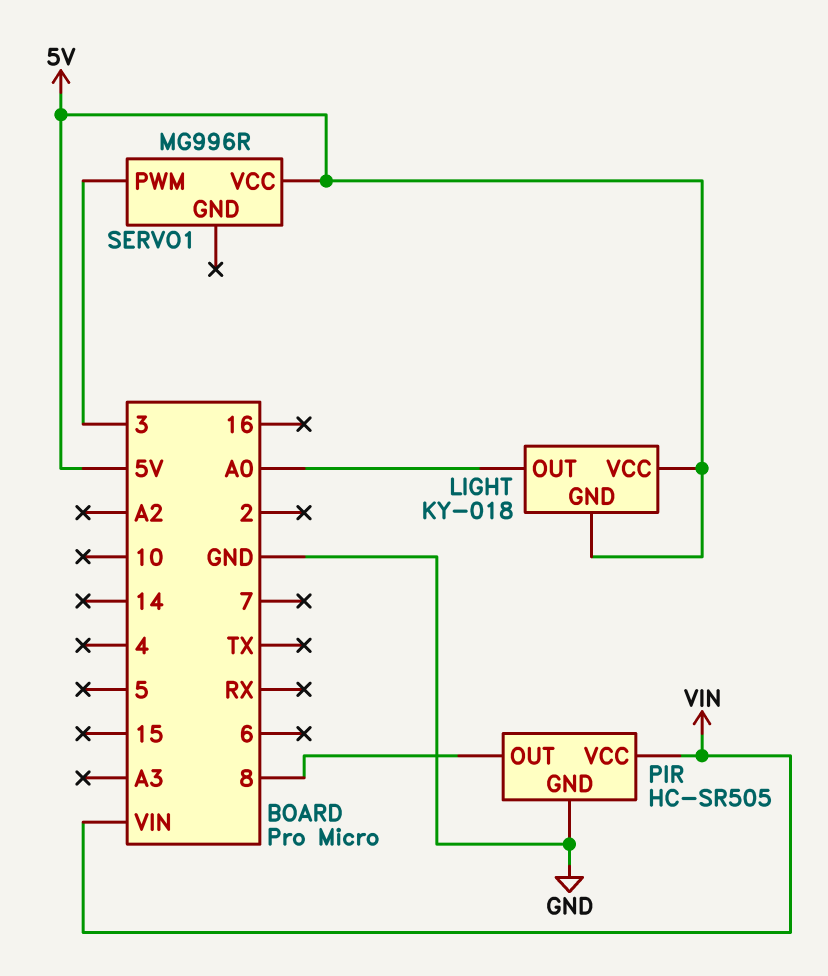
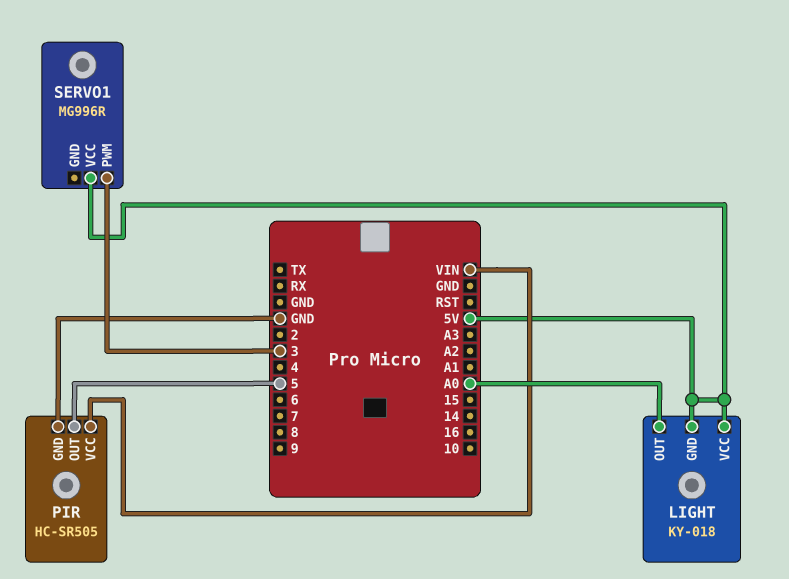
PIR pin OUT: 8 -> 5

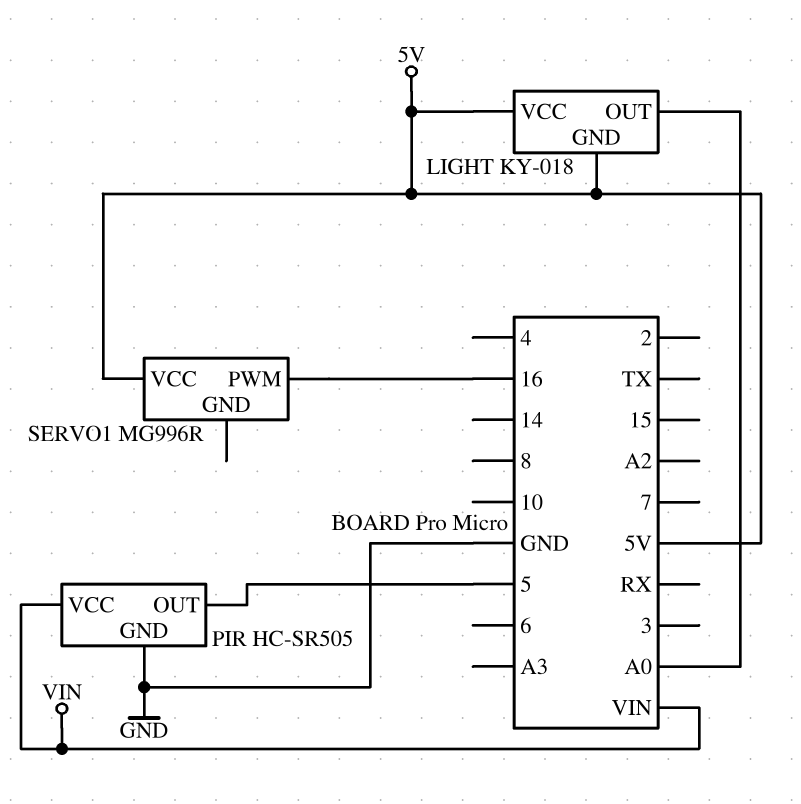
SERVO1 pin PWM: 3 -> 16

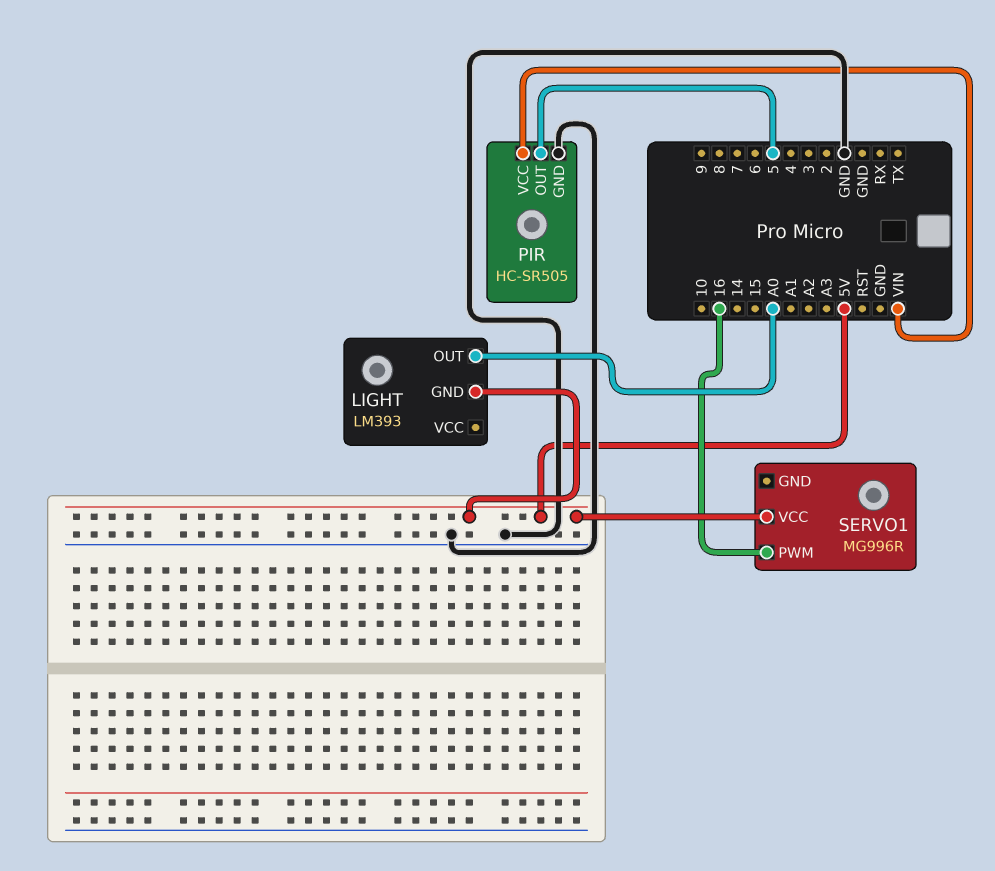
LIGHT: KY-018 -> LM393
LIGHT pin VCC: 5V -> none

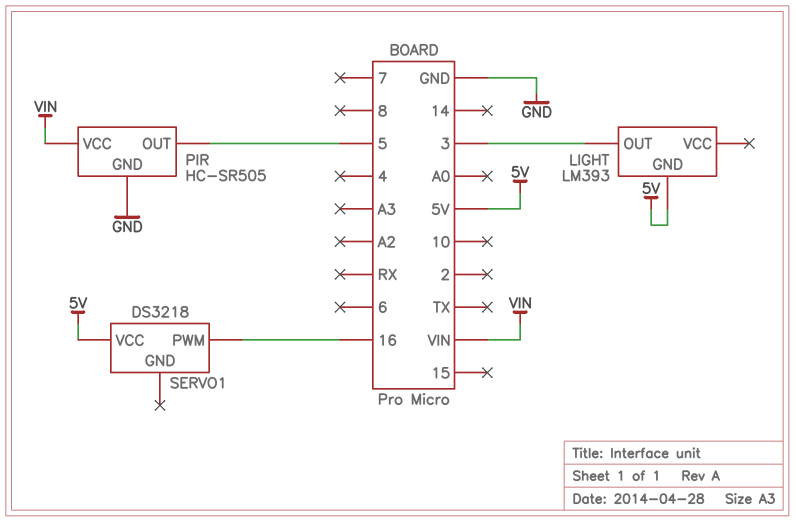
LIGHT pin OUT: A0 -> 3
SERVO1: MG996R -> DS3218

